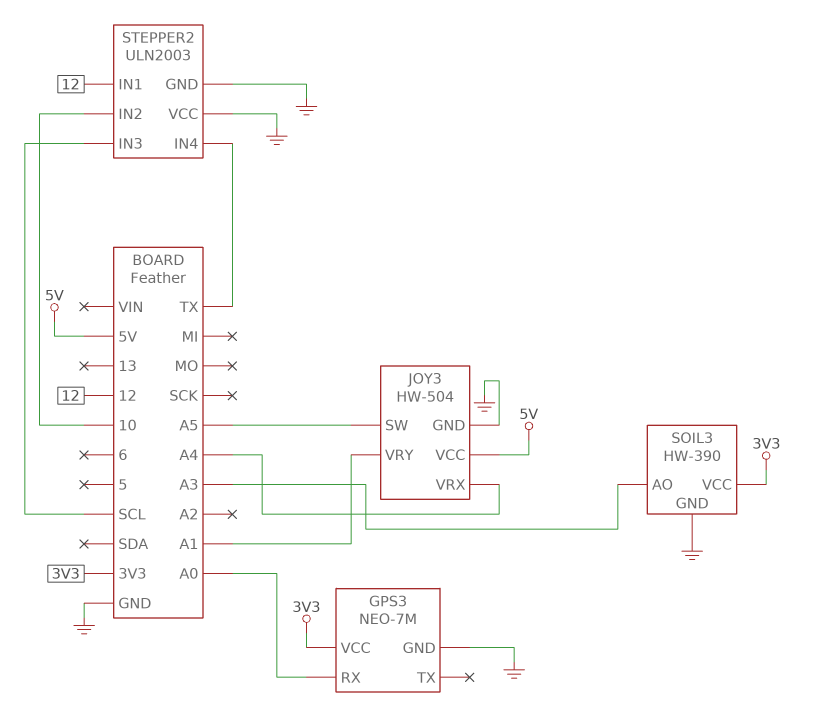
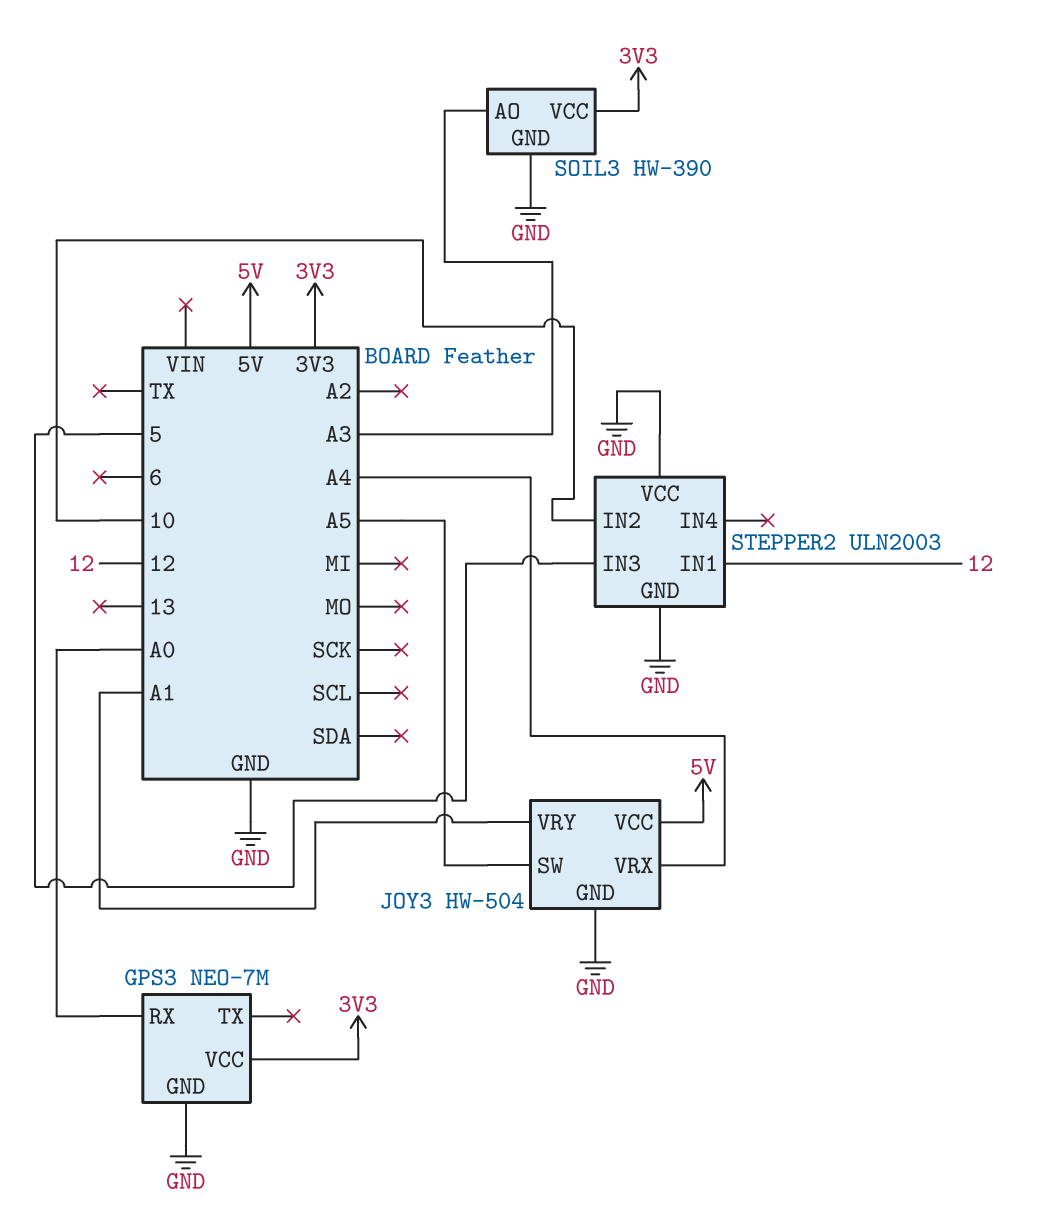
STEPPER2 pin IN3: SCL -> 5
STEPPER2 pin IN4: TX -> none

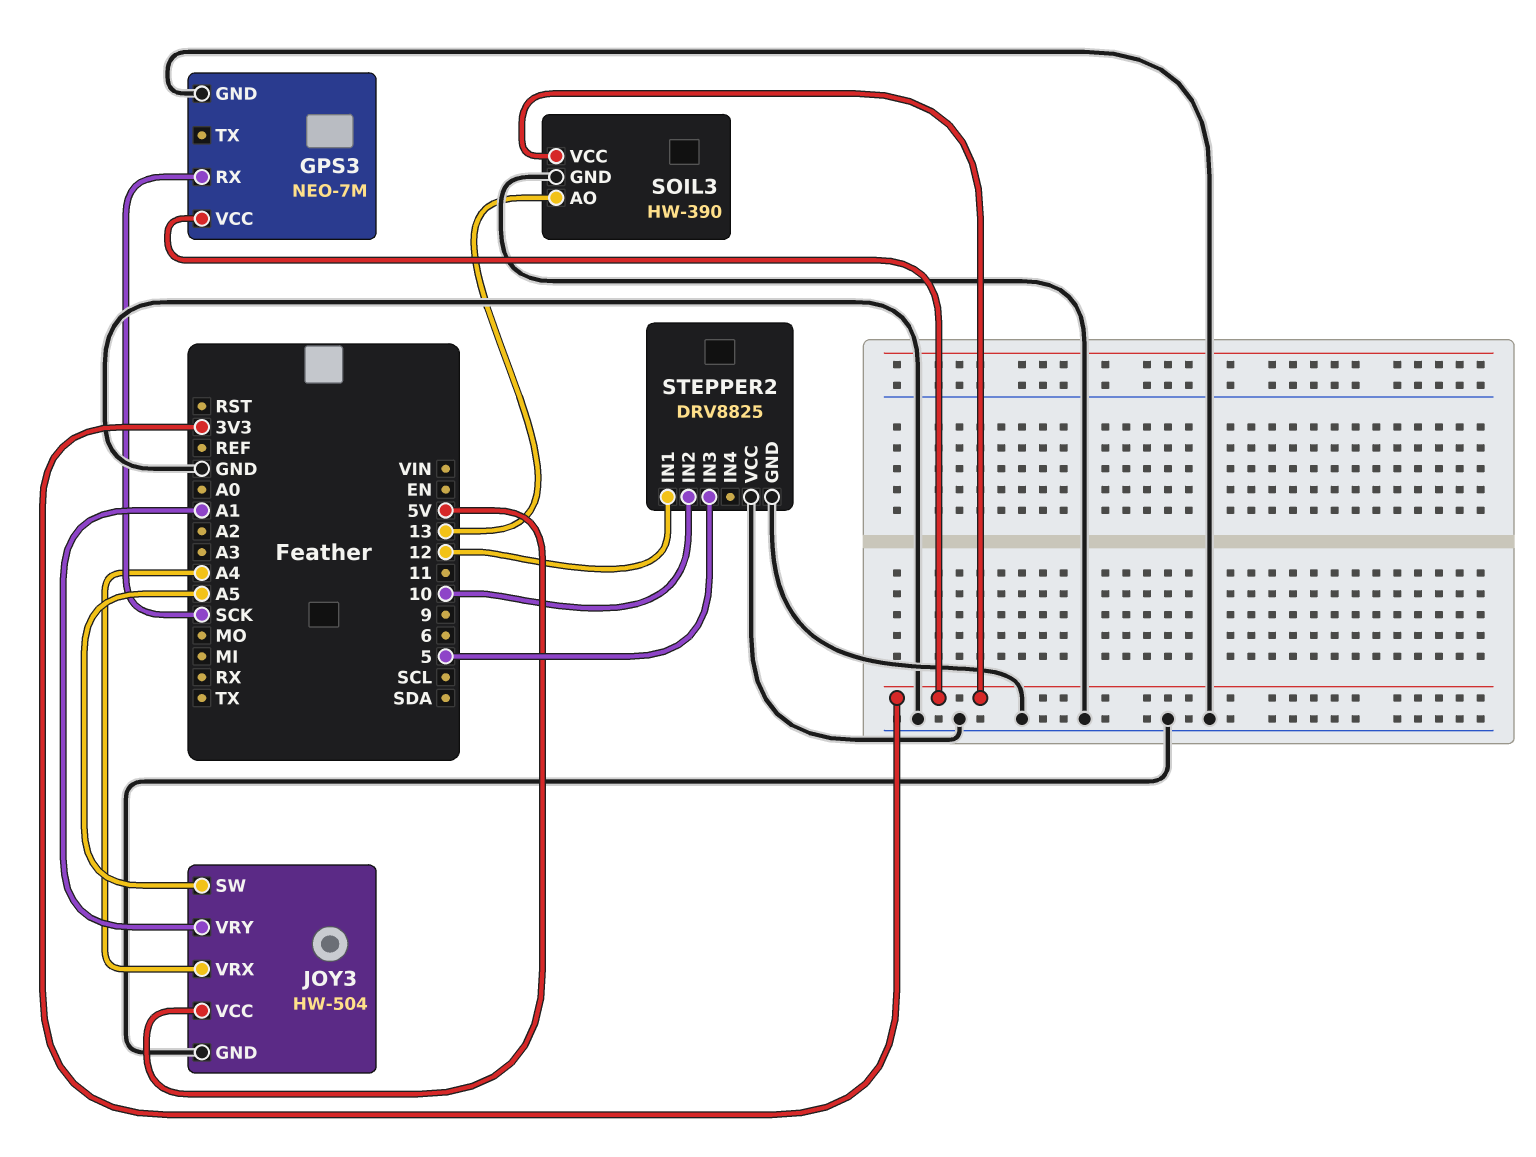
GPS3 pin RX: A0 -> SCK
SOIL3 pin AO: A3 -> 13
STEPPER2: ULN2003 -> DRV8825

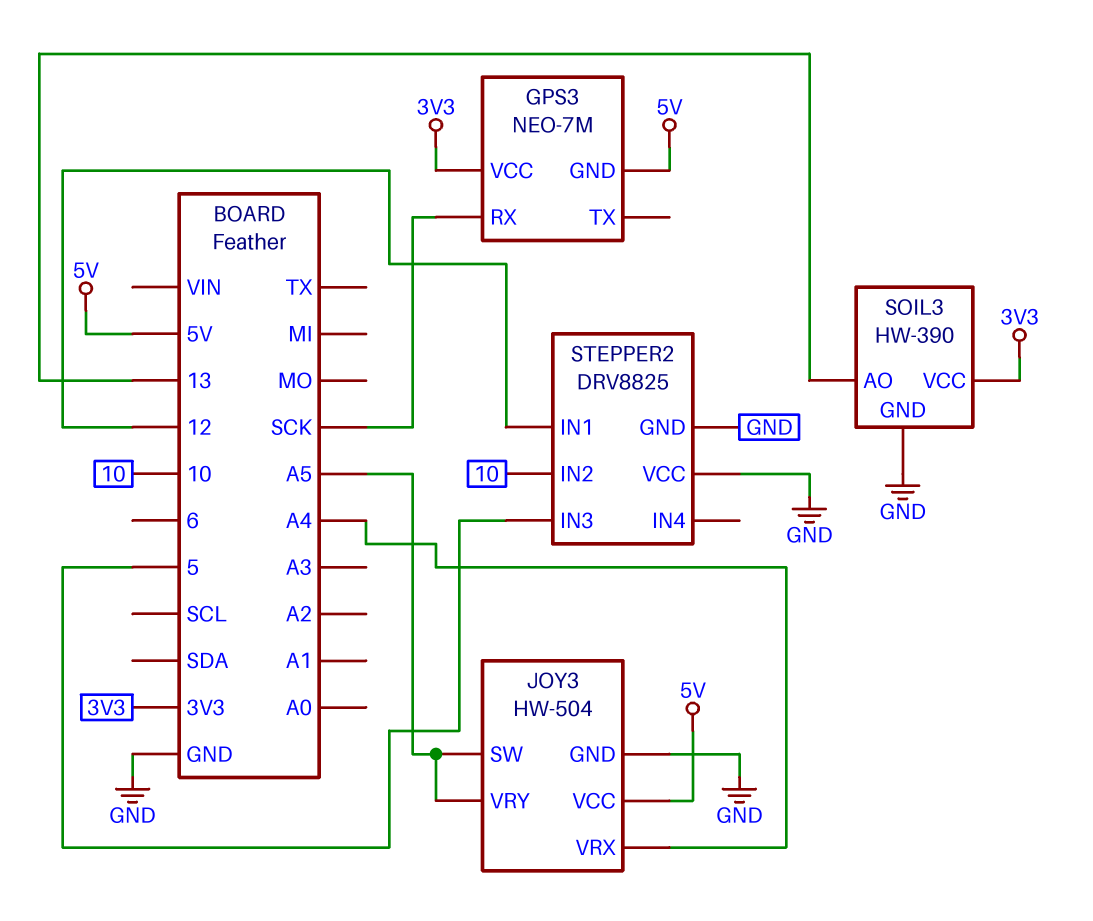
GPS3 pin GND: GND -> 5V
JOY3 pin VRY: A1 -> A5

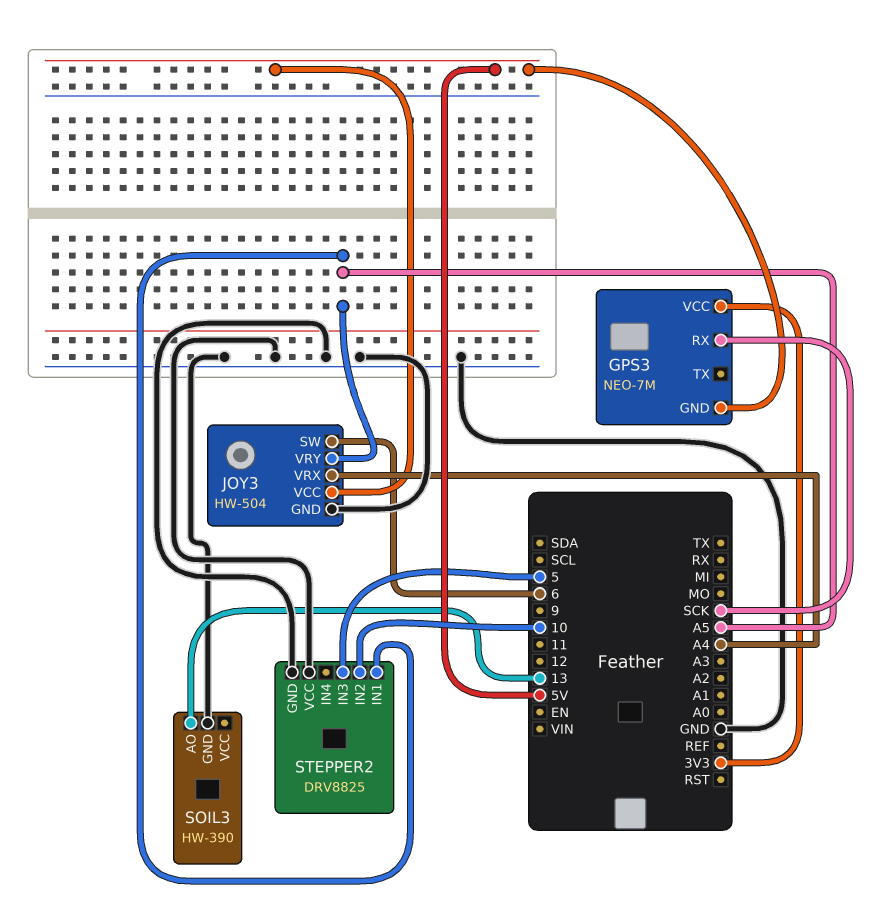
JOY3 pin SW: A5 -> 6
SOIL3 pin VCC: 3V3 -> none
STEPPER2 pin IN1: 12 -> A5

